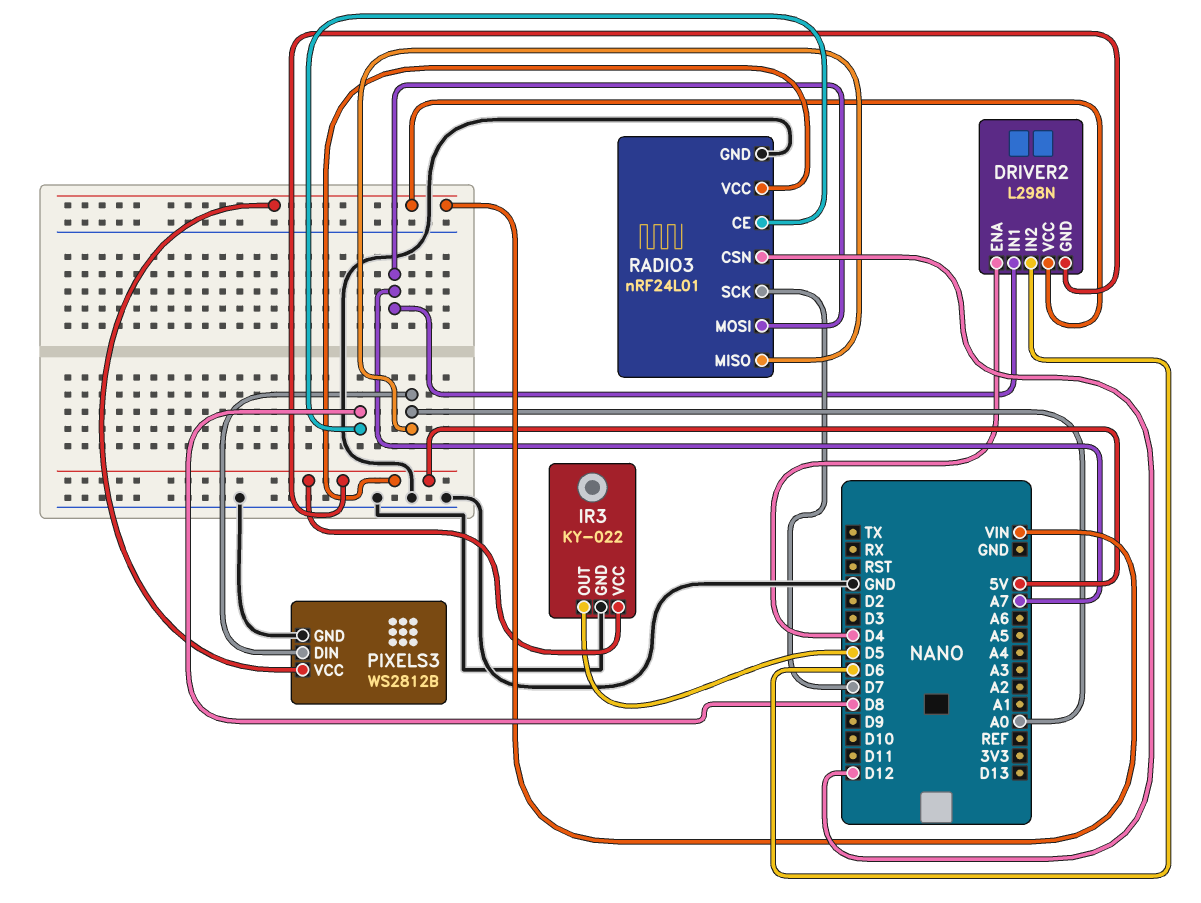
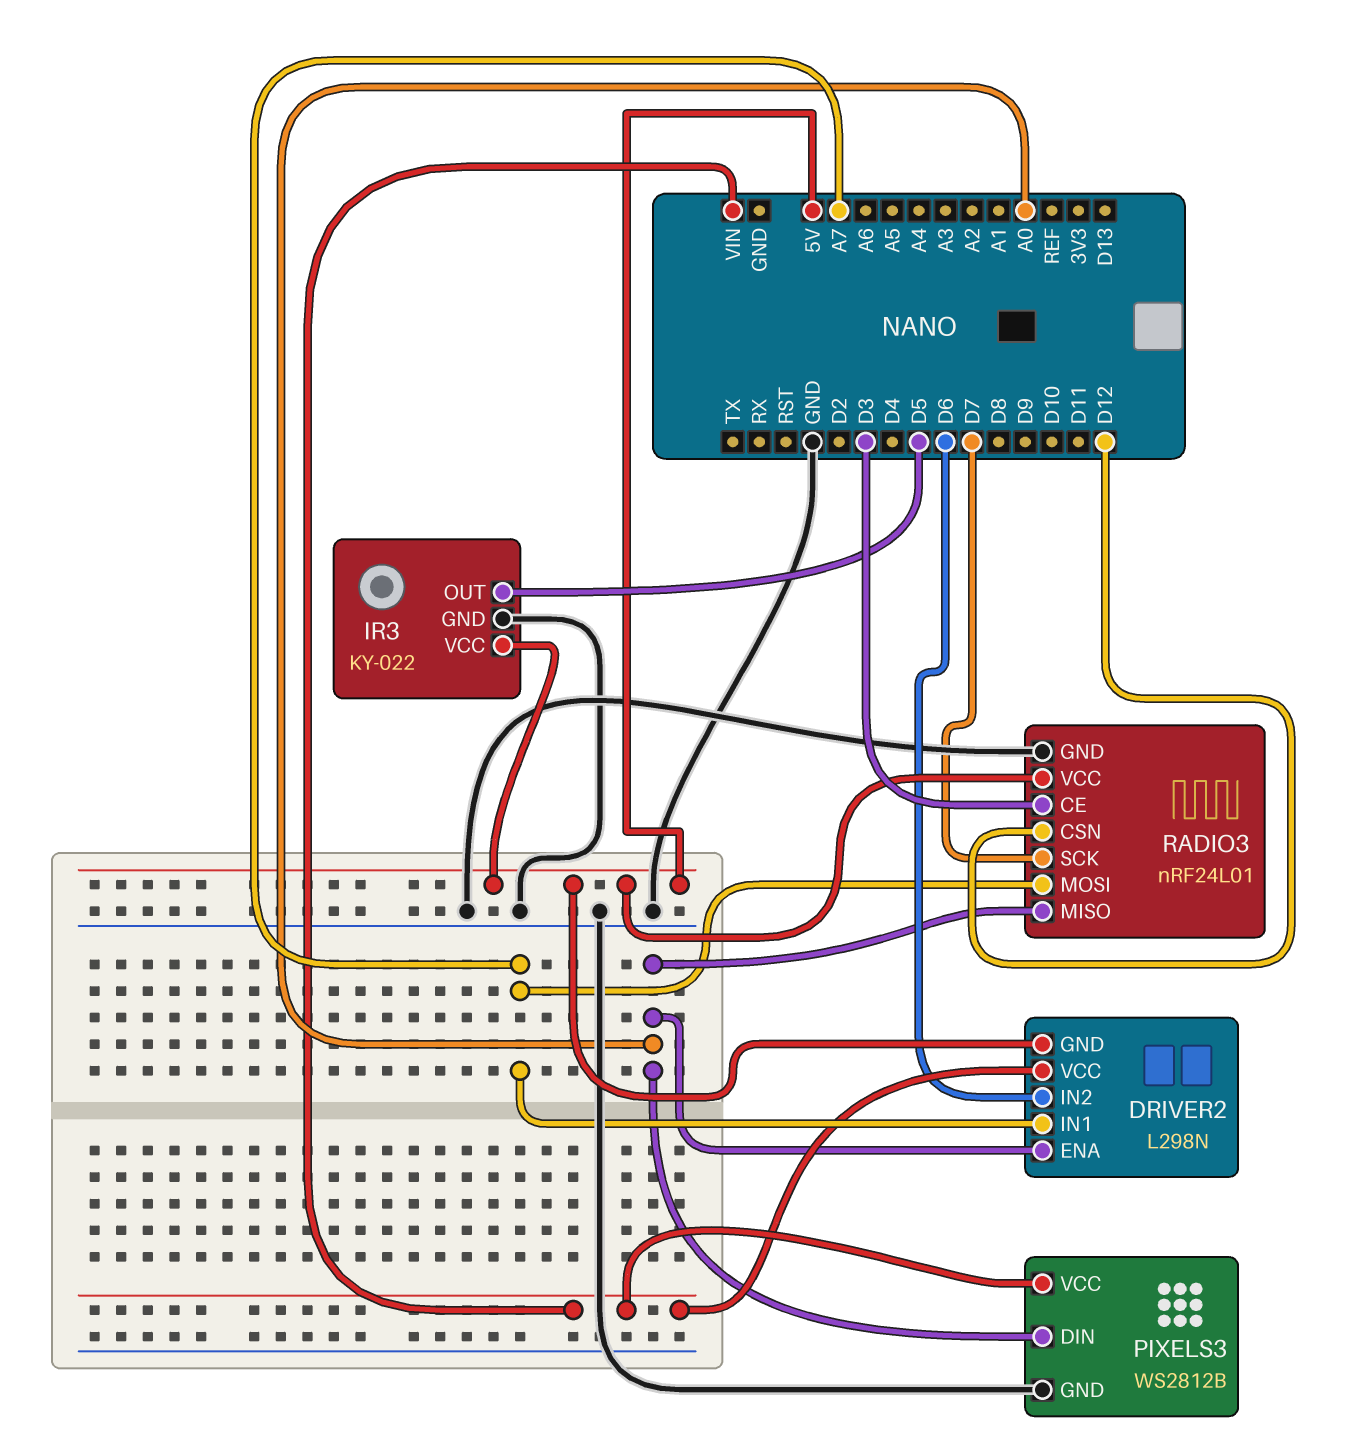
DRIVER2 pin ENA: D4 -> A0
RADIO3 pin CE: D8 -> D3

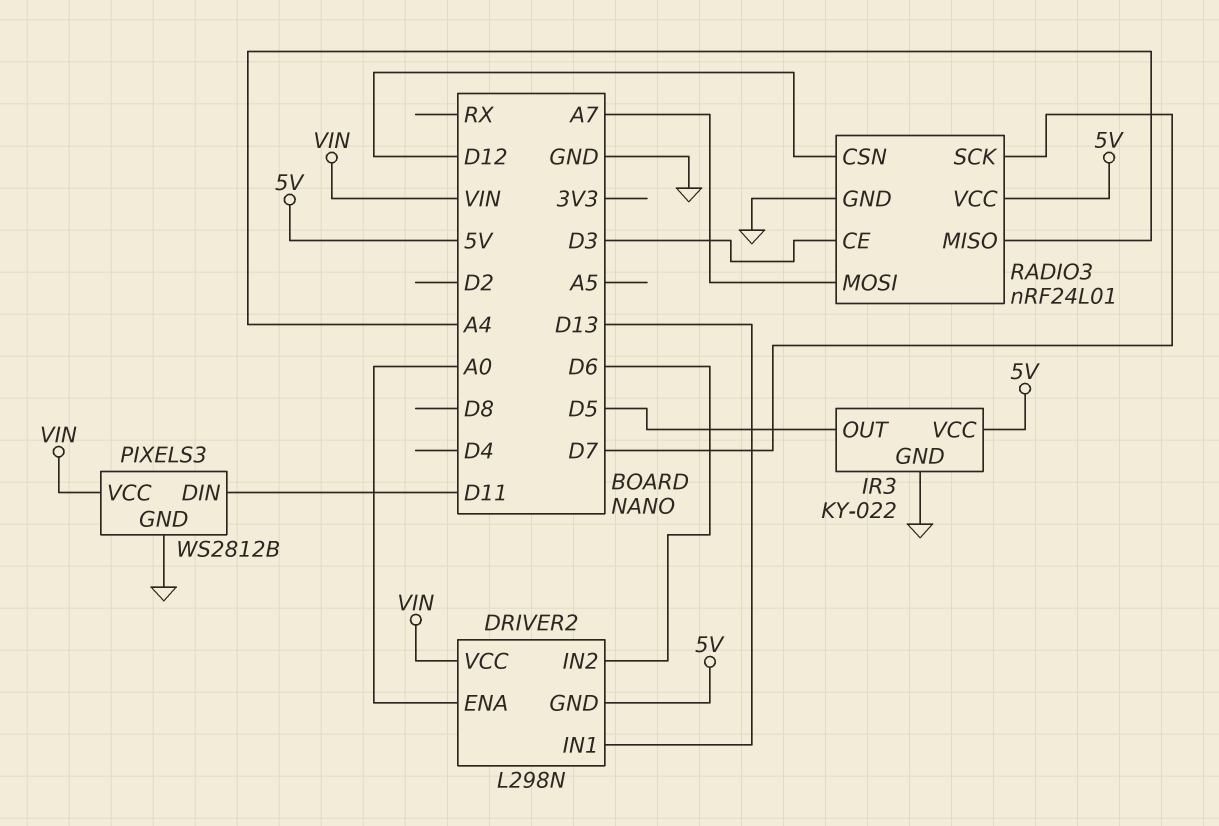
DRIVER2 pin IN1: A7 -> D13
PIXELS3 pin DIN: A0 -> D11
RADIO3 pin MISO: A0 -> A4

